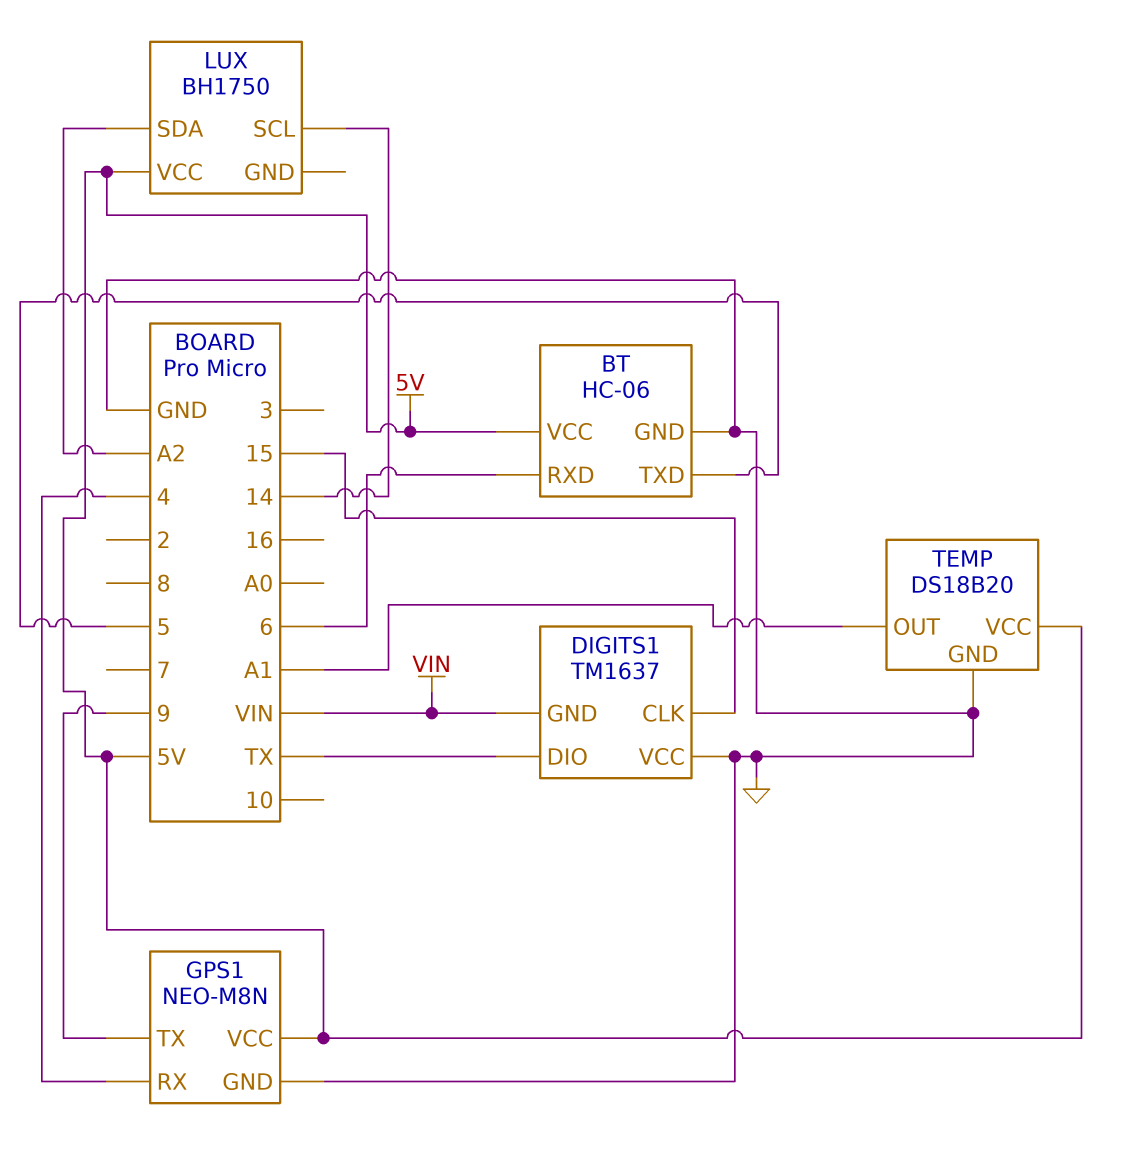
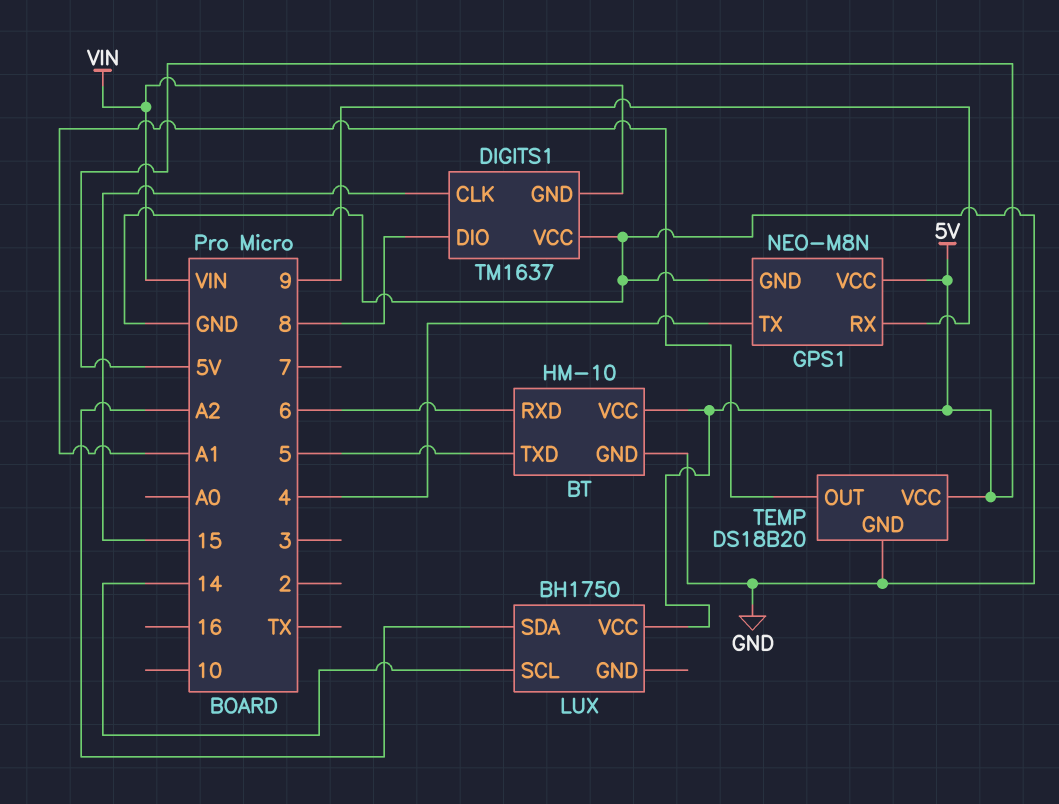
BT: HC-06 -> HM-10
DIGITS1 pin DIO: TX -> 8
GPS1 pin RX: 4 -> 9
GPS1 pin TX: 9 -> 4

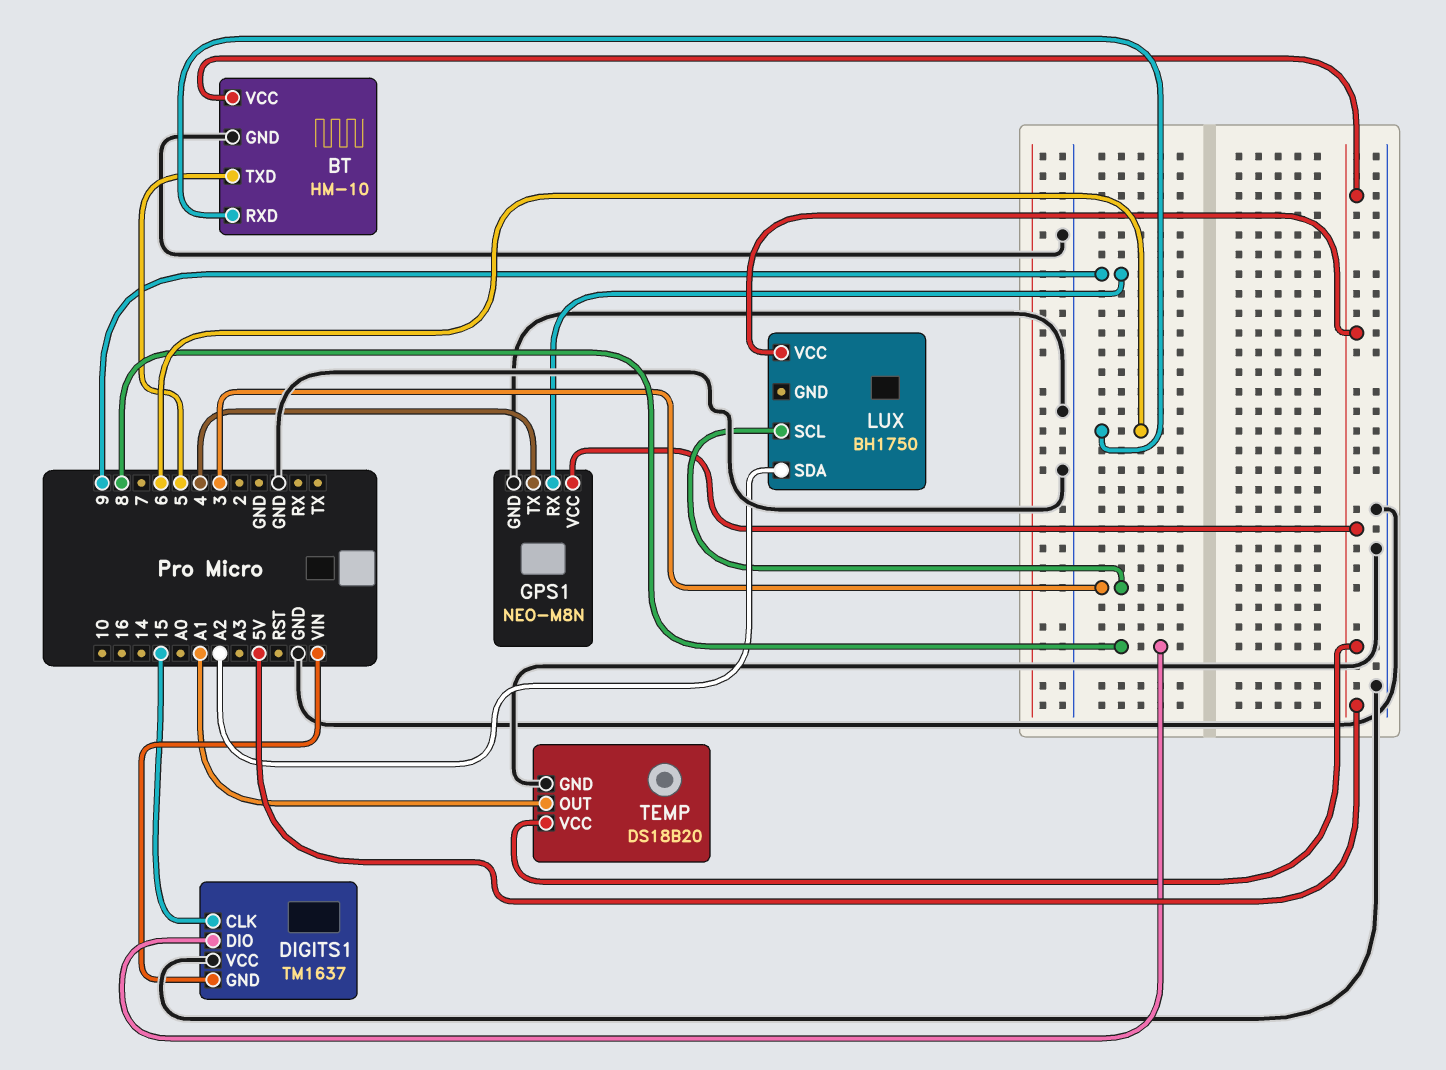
LUX pin SCL: 14 -> 3

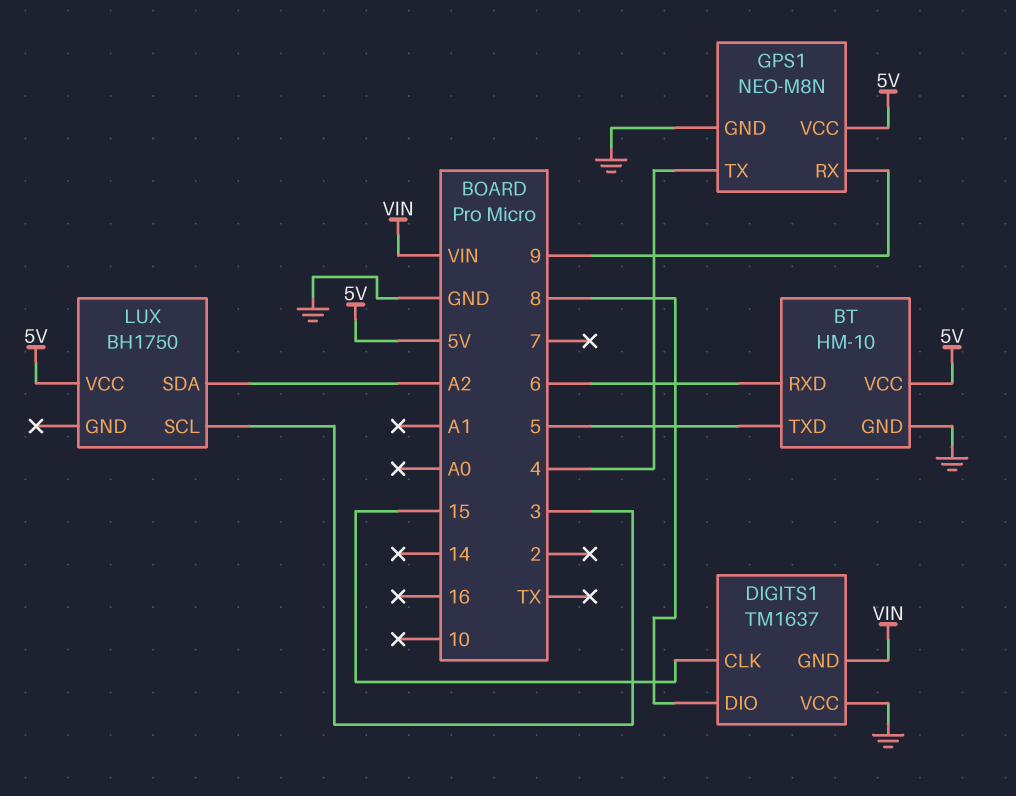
TEMP: DS18B20 -> none
TEMP pin GND: GND -> none
TEMP pin OUT: A1 -> none
TEMP pin VCC: 5V -> none

